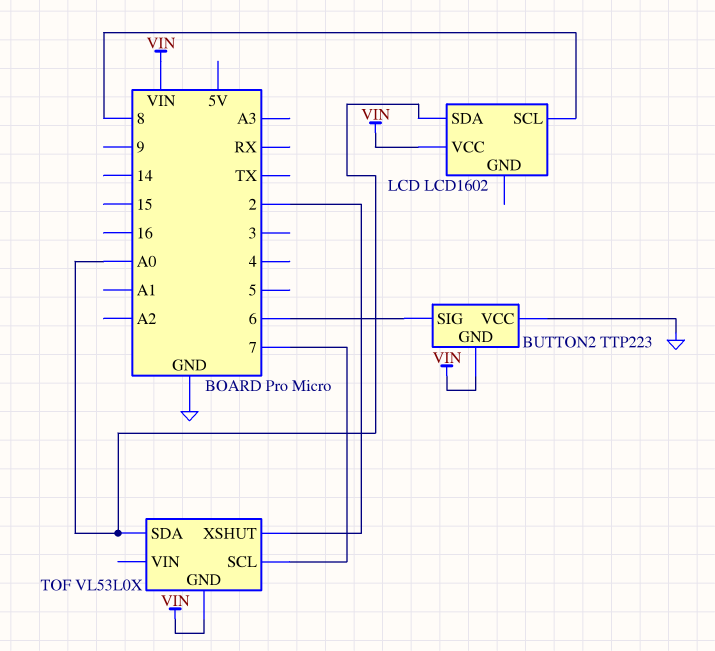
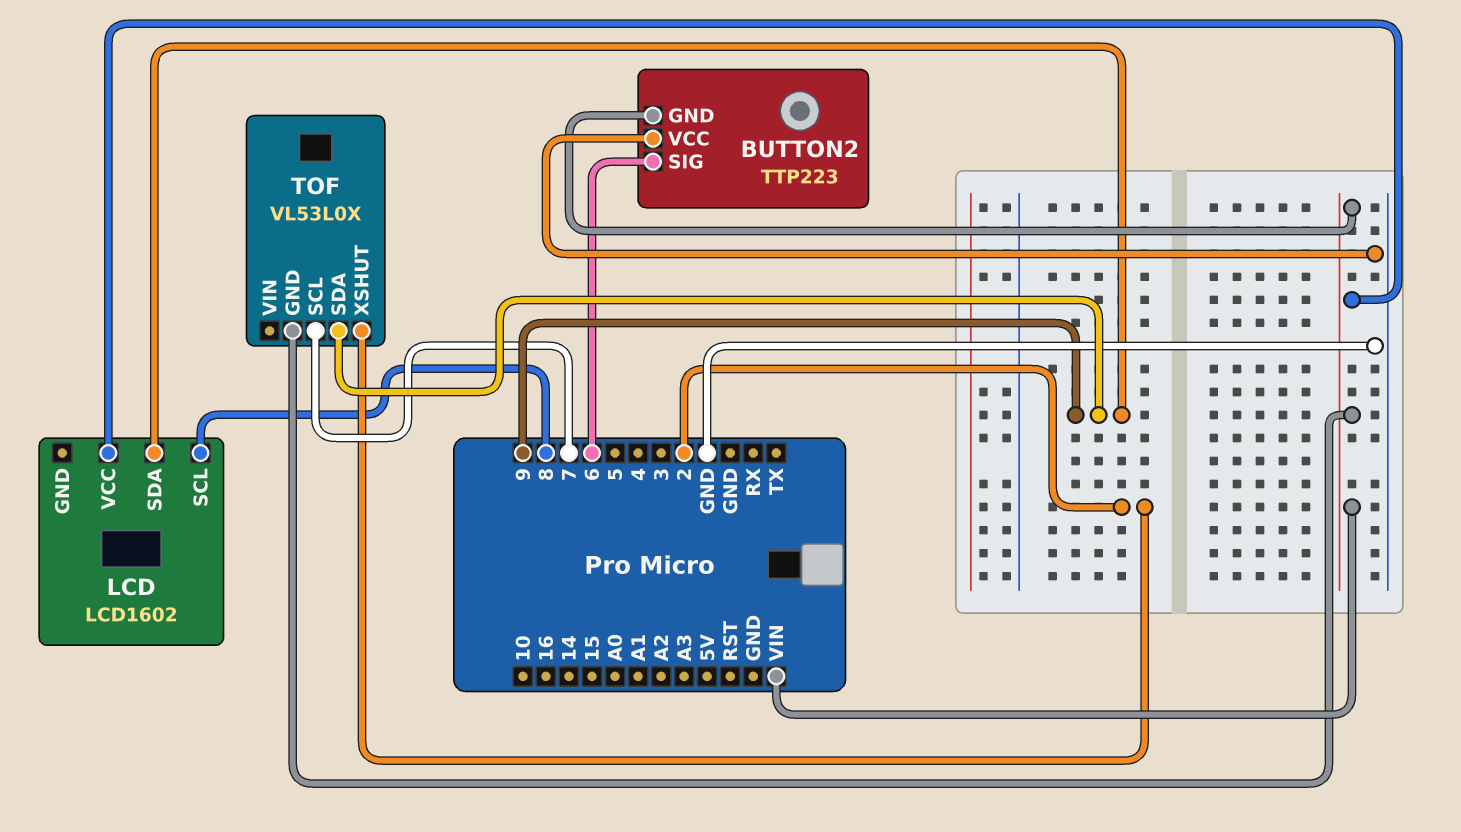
LCD pin SDA: A0 -> 9
TOF pin SDA: A0 -> 9

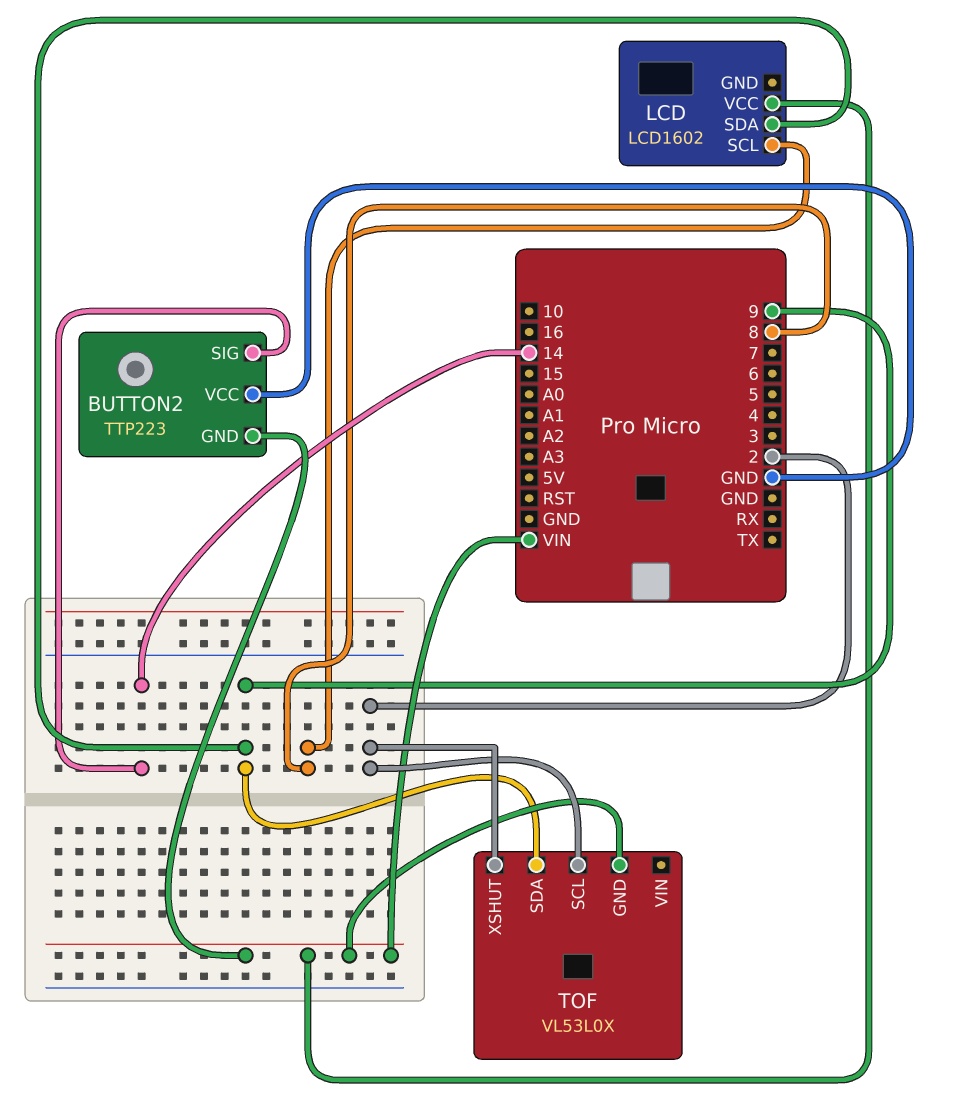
BUTTON2 pin SIG: 6 -> 14
TOF pin SCL: 7 -> 2

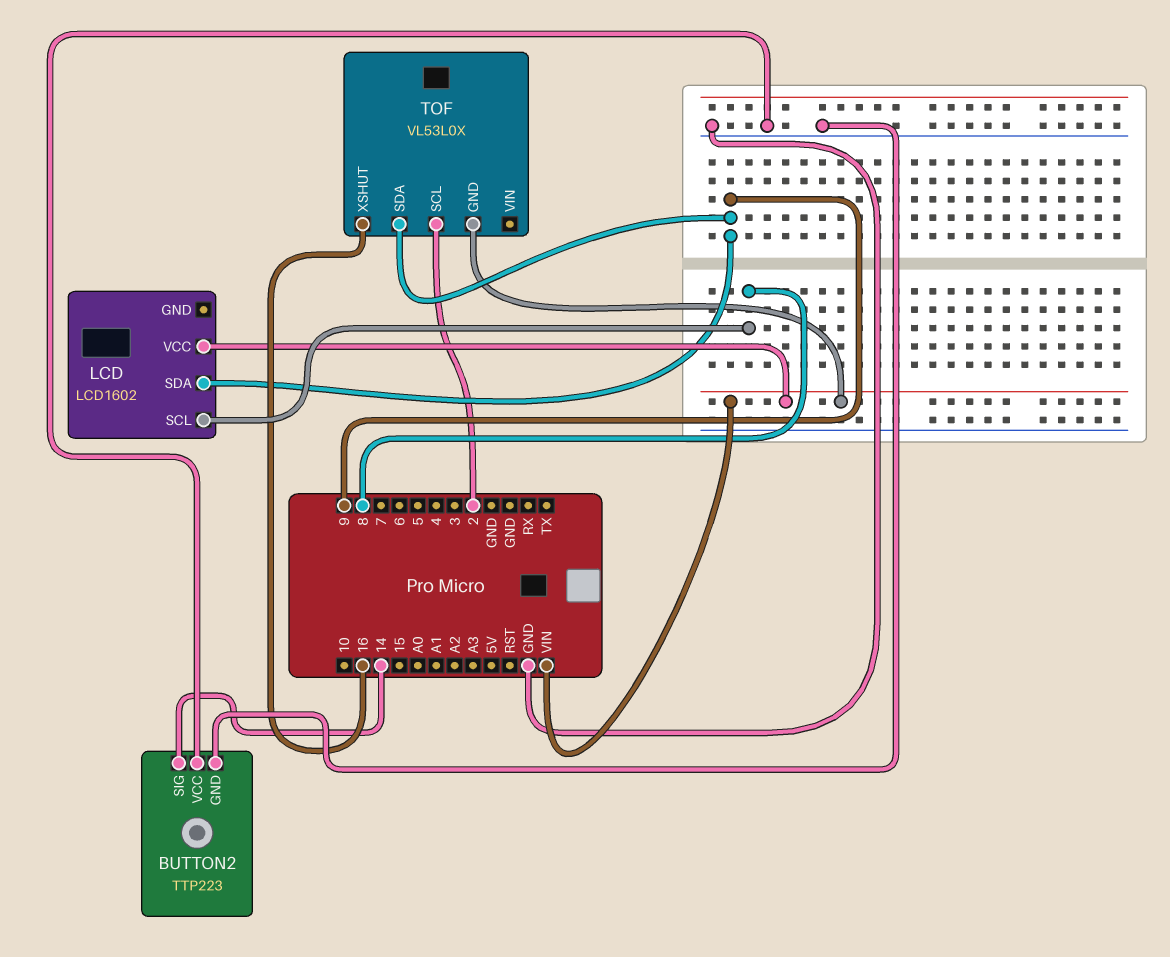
BUTTON2 pin GND: VIN -> GND
TOF pin XSHUT: 2 -> 16

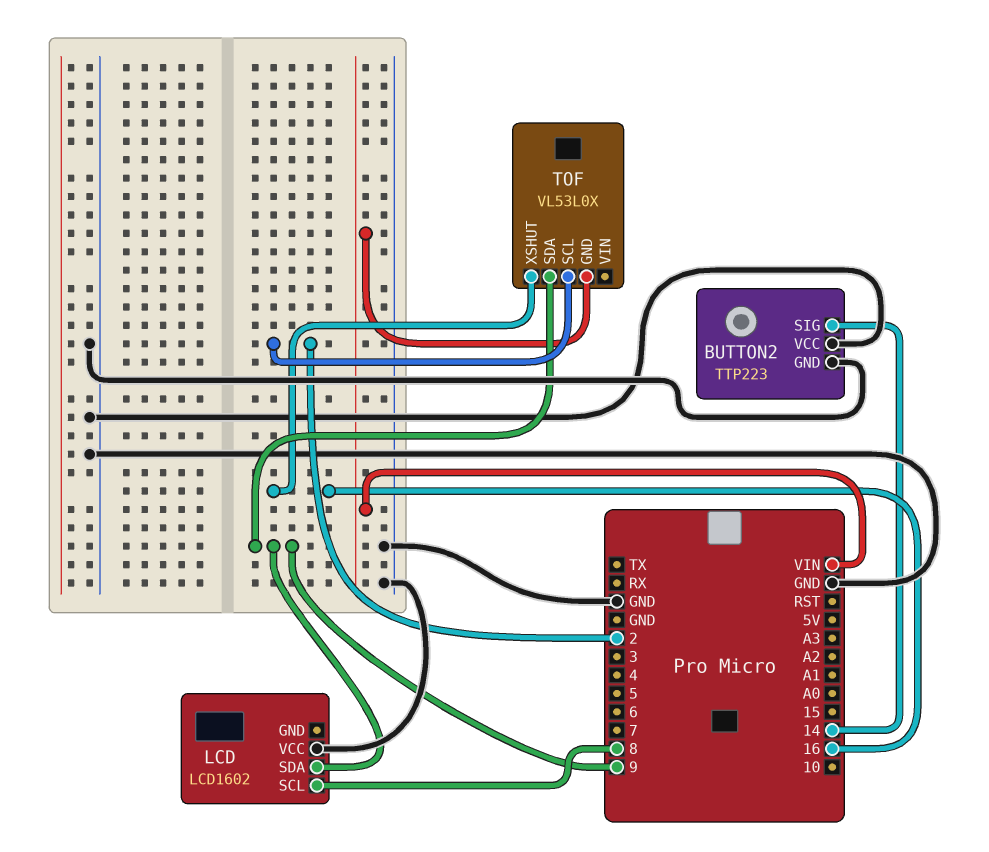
LCD pin VCC: VIN -> GND

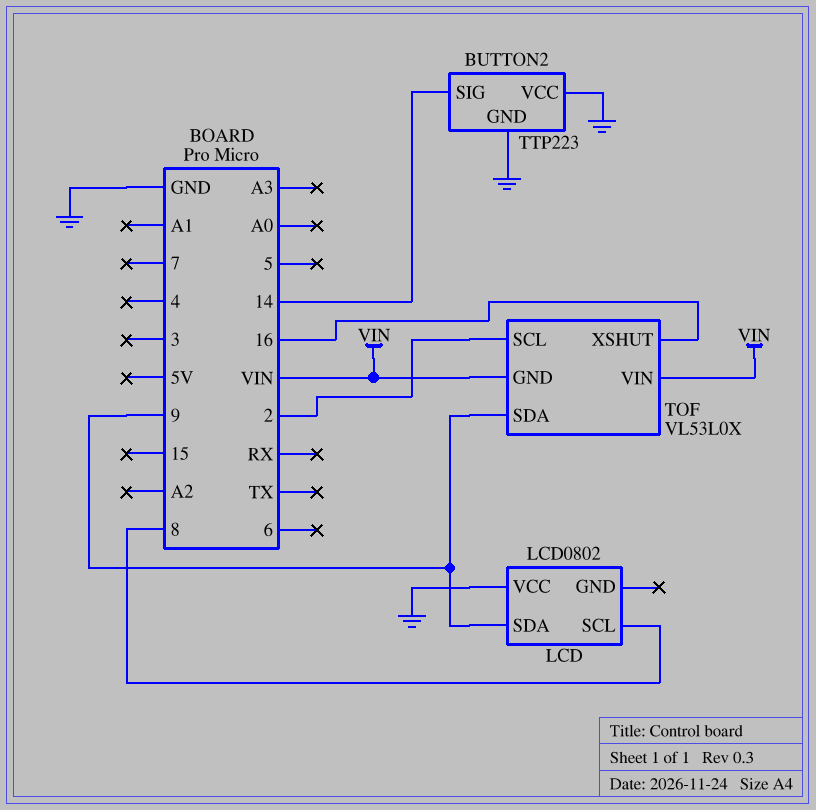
LCD: LCD1602 -> LCD0802
TOF pin VIN: none -> VIN

